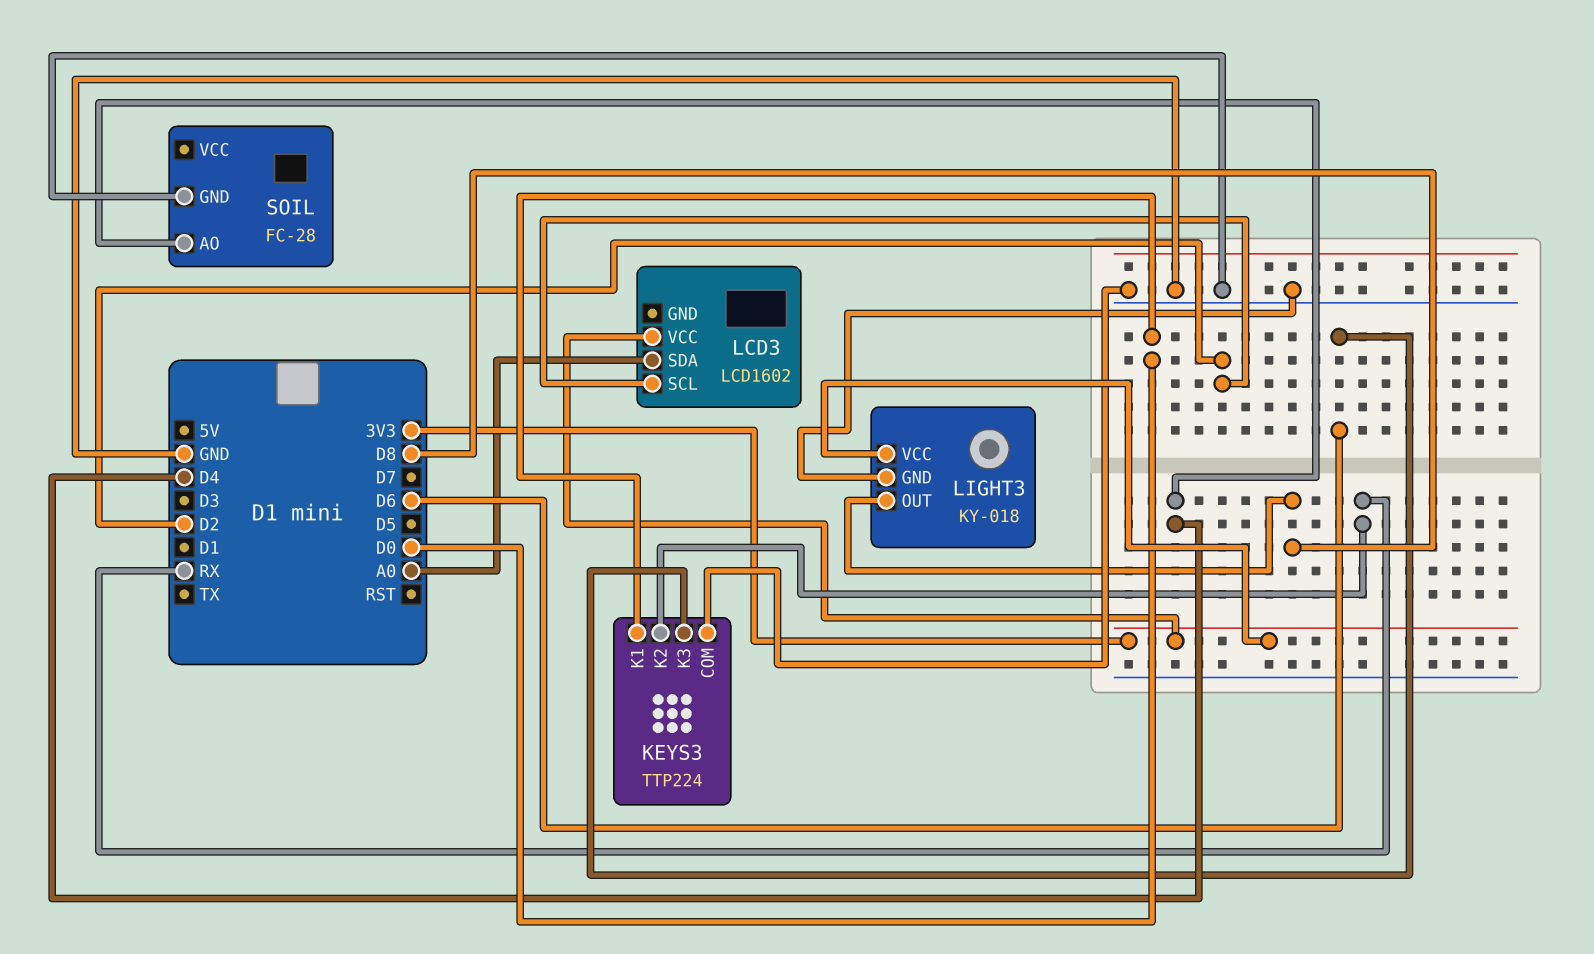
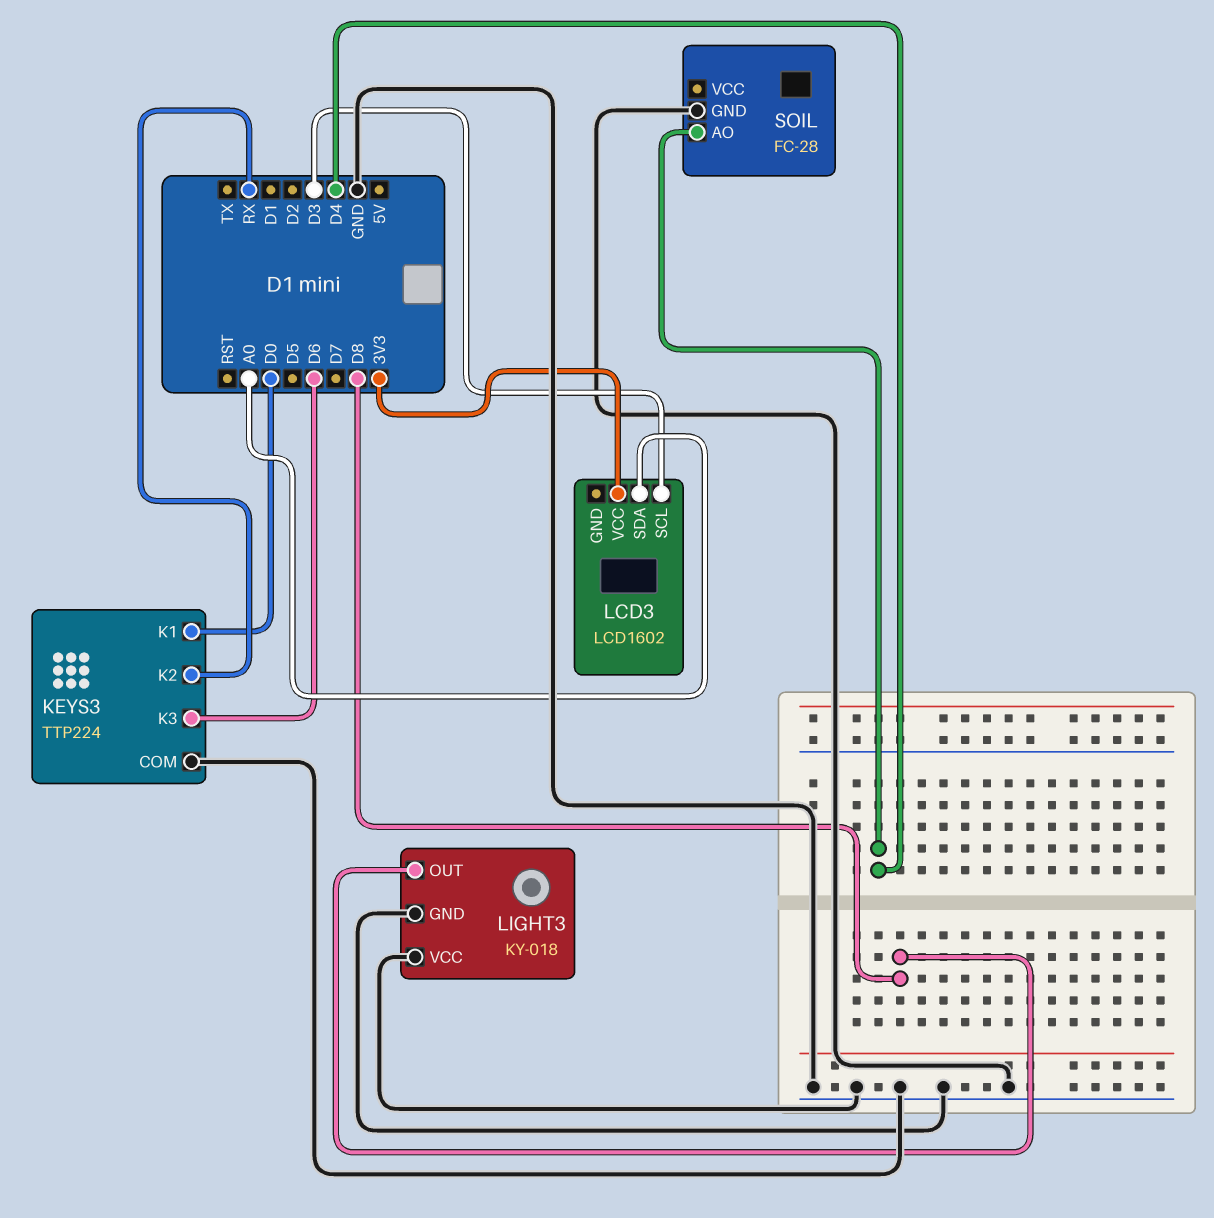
LCD3 pin SCL: D2 -> D3
LIGHT3 pin VCC: 3V3 -> GND

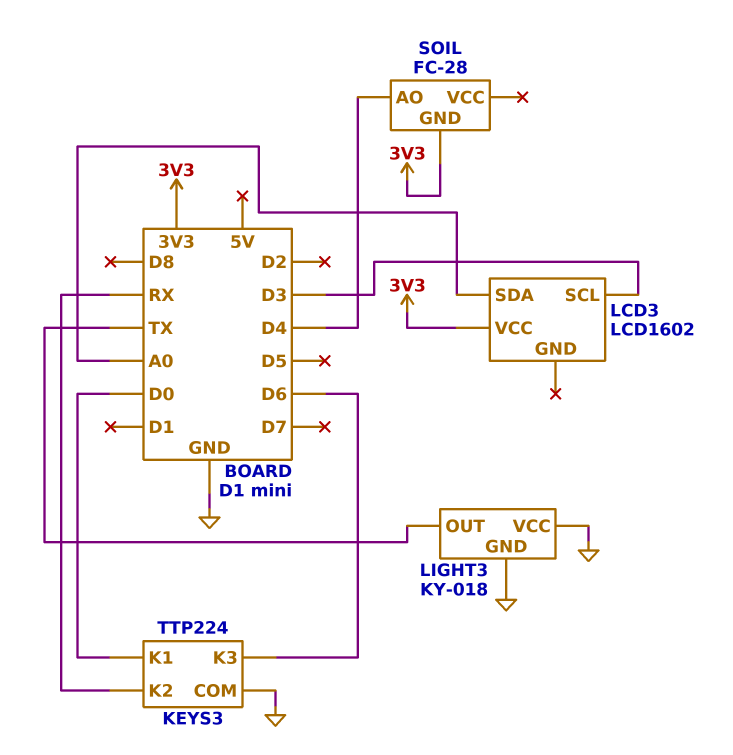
LIGHT3 pin OUT: D8 -> TX
SOIL pin GND: GND -> 3V3

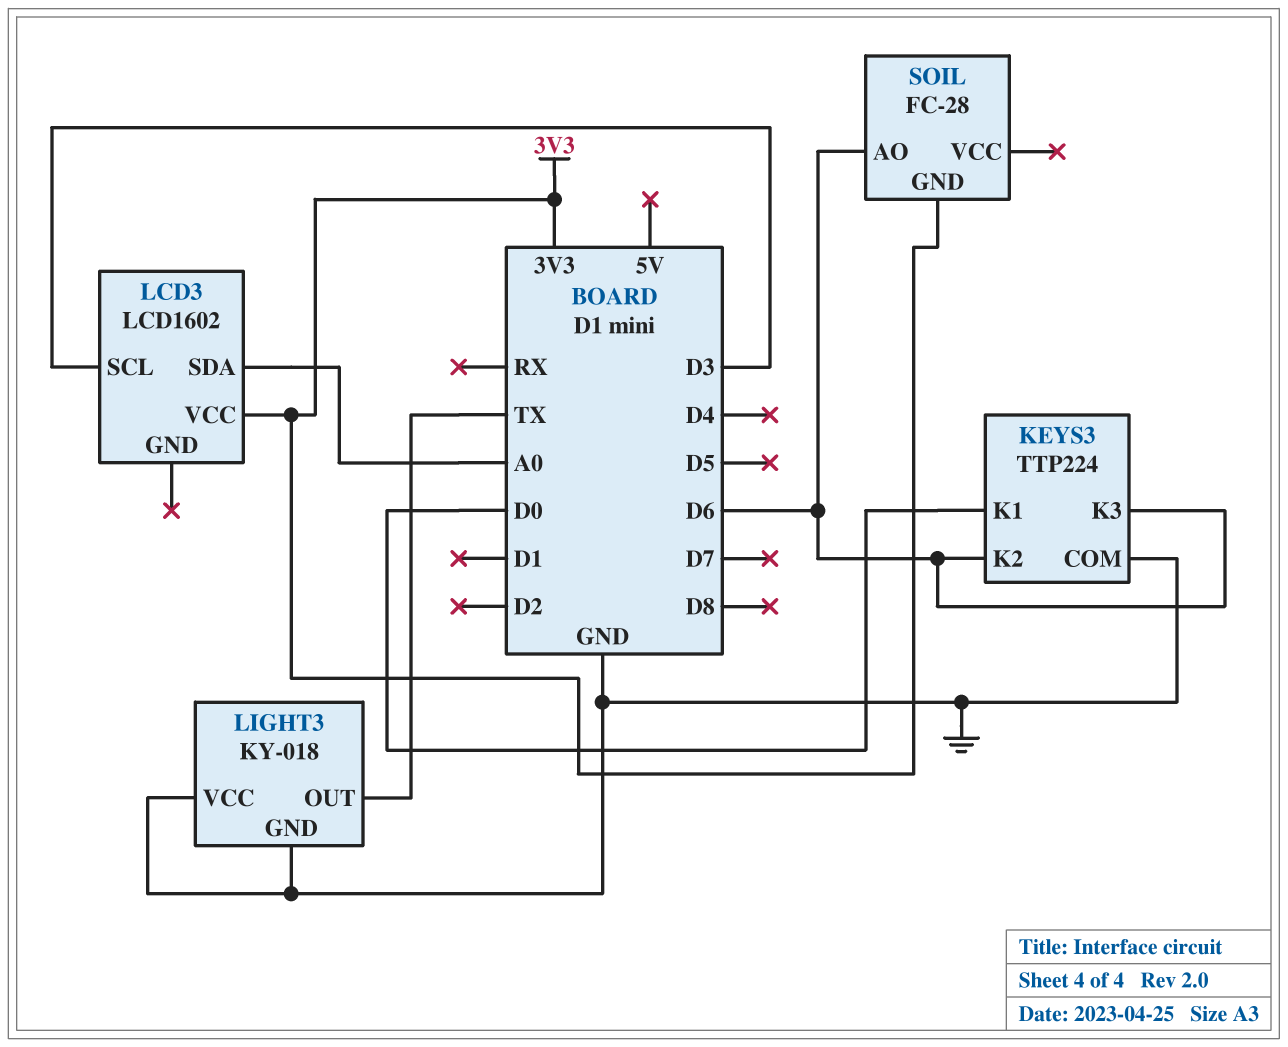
KEYS3 pin K2: RX -> D6
SOIL pin AO: D4 -> D6

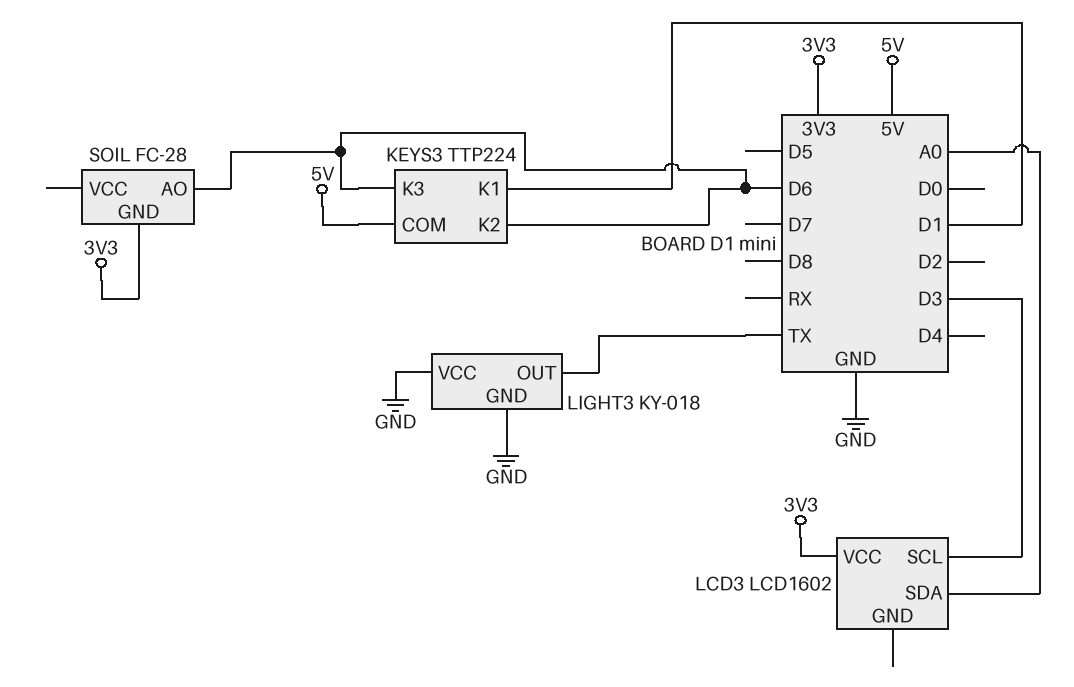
KEYS3 pin COM: GND -> 5V
KEYS3 pin K1: D0 -> D1

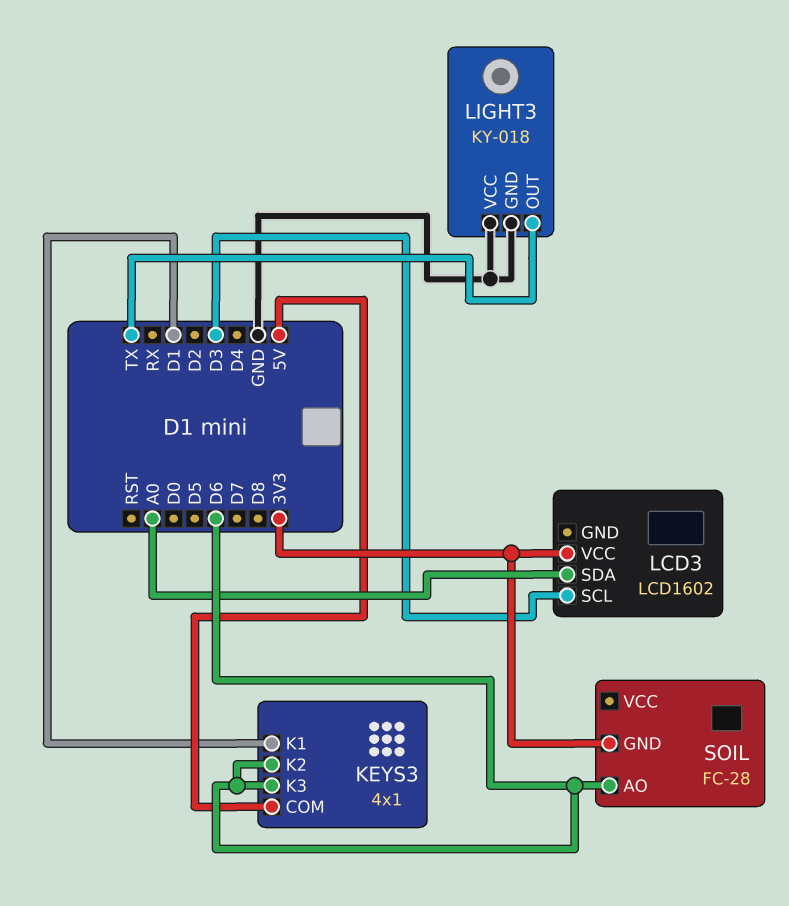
KEYS3: TTP224 -> 4x1

